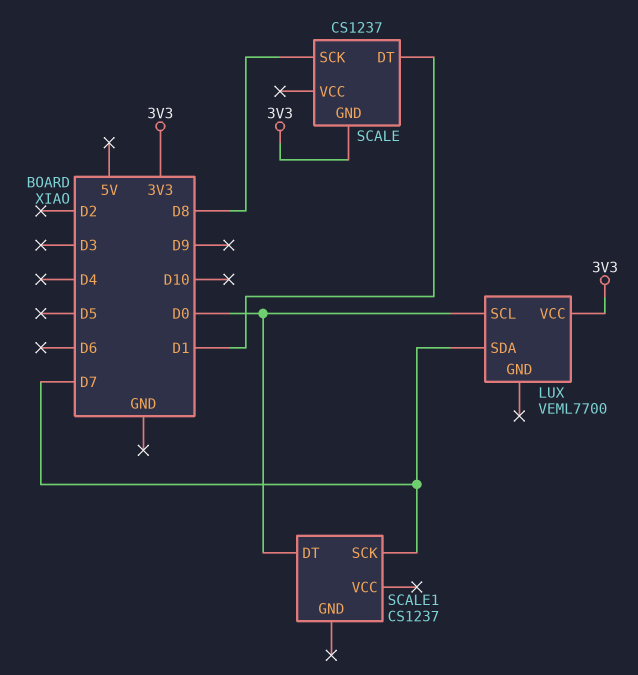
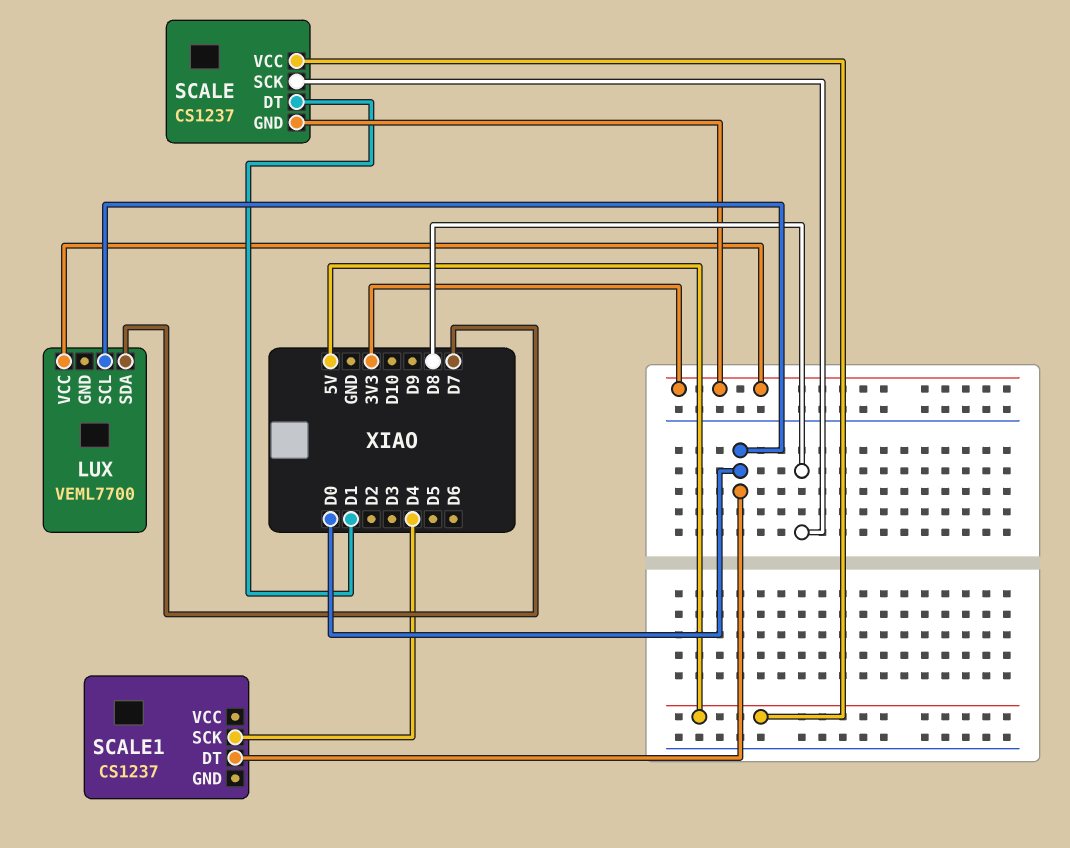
SCALE pin VCC: none -> 5V
SCALE1 pin SCK: D7 -> D4

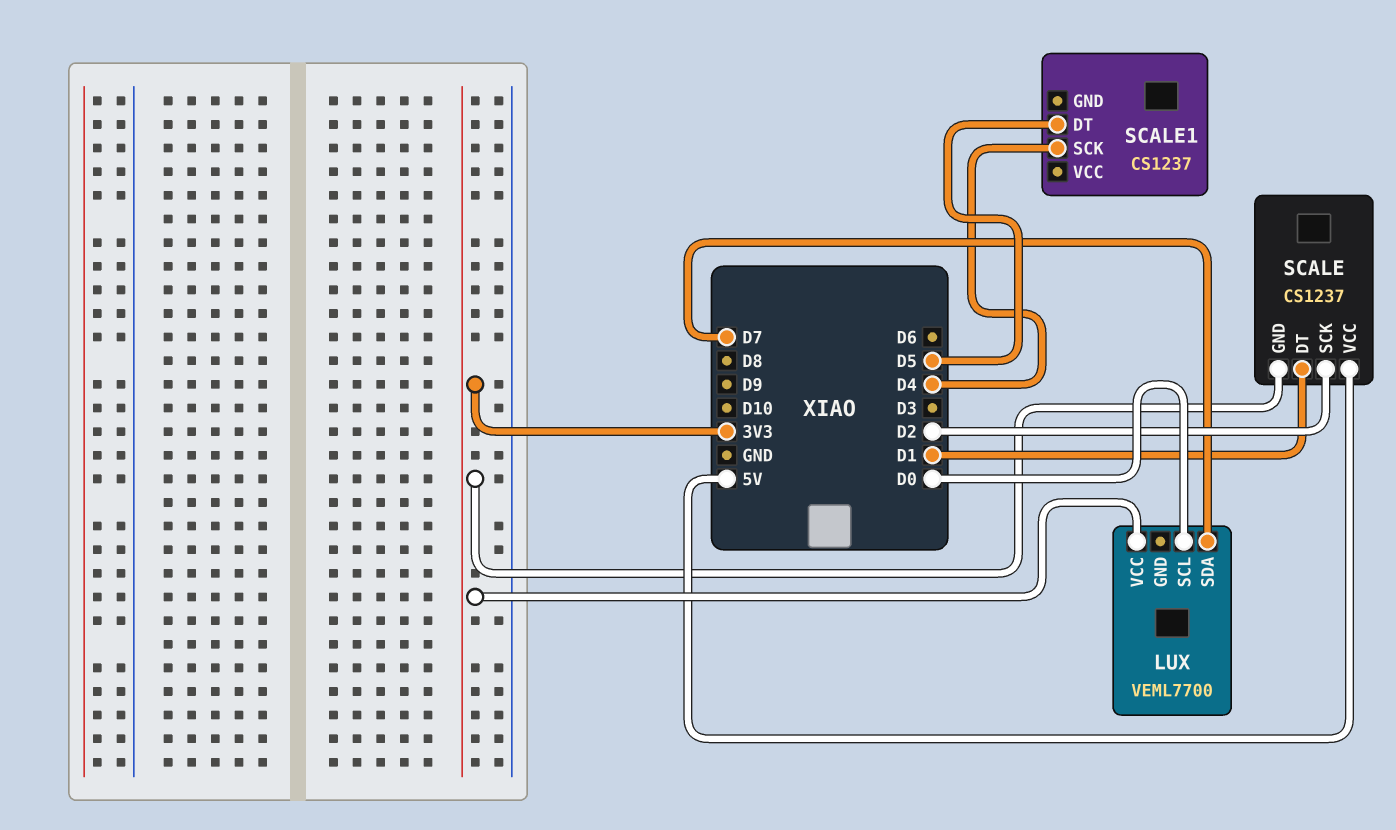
SCALE pin SCK: D8 -> D2
SCALE1 pin DT: D0 -> D5

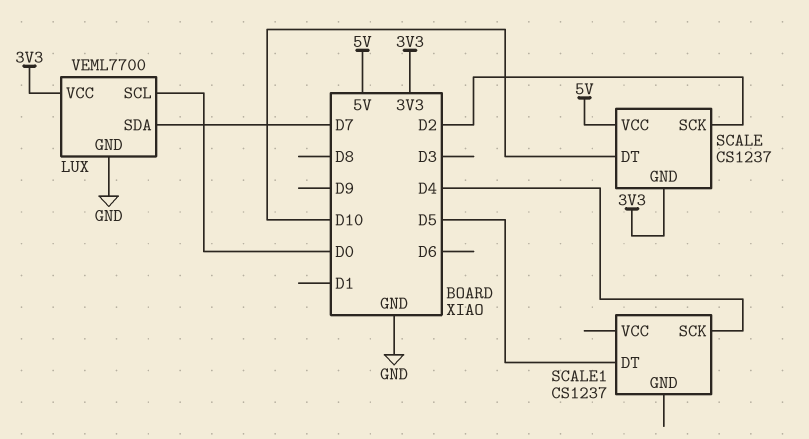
LUX pin GND: none -> GND
SCALE pin DT: D1 -> D10

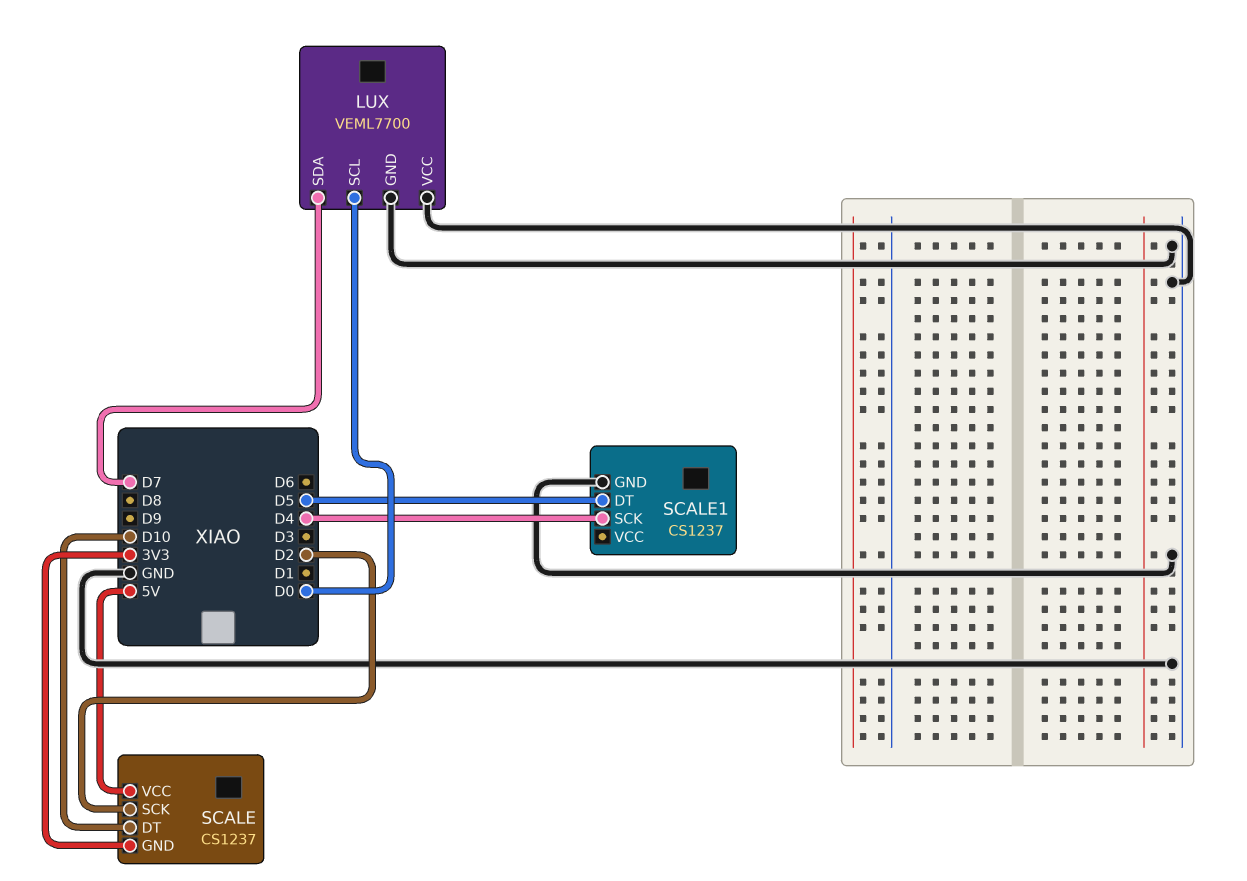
LUX pin VCC: 3V3 -> GND
SCALE1 pin GND: none -> GND

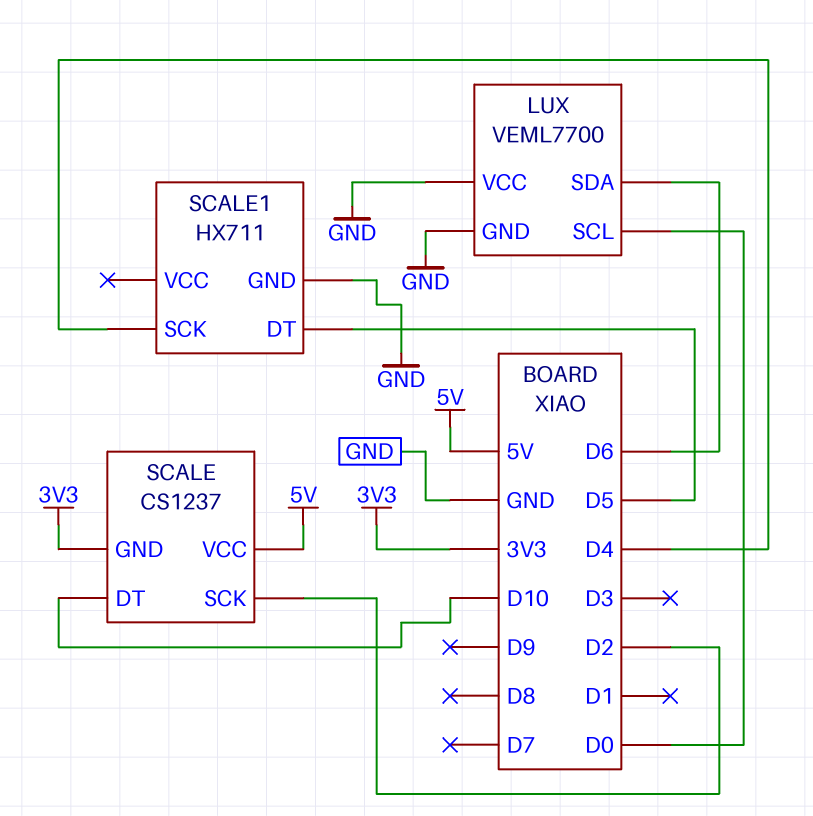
LUX pin SDA: D7 -> D6
SCALE1: CS1237 -> HX711

